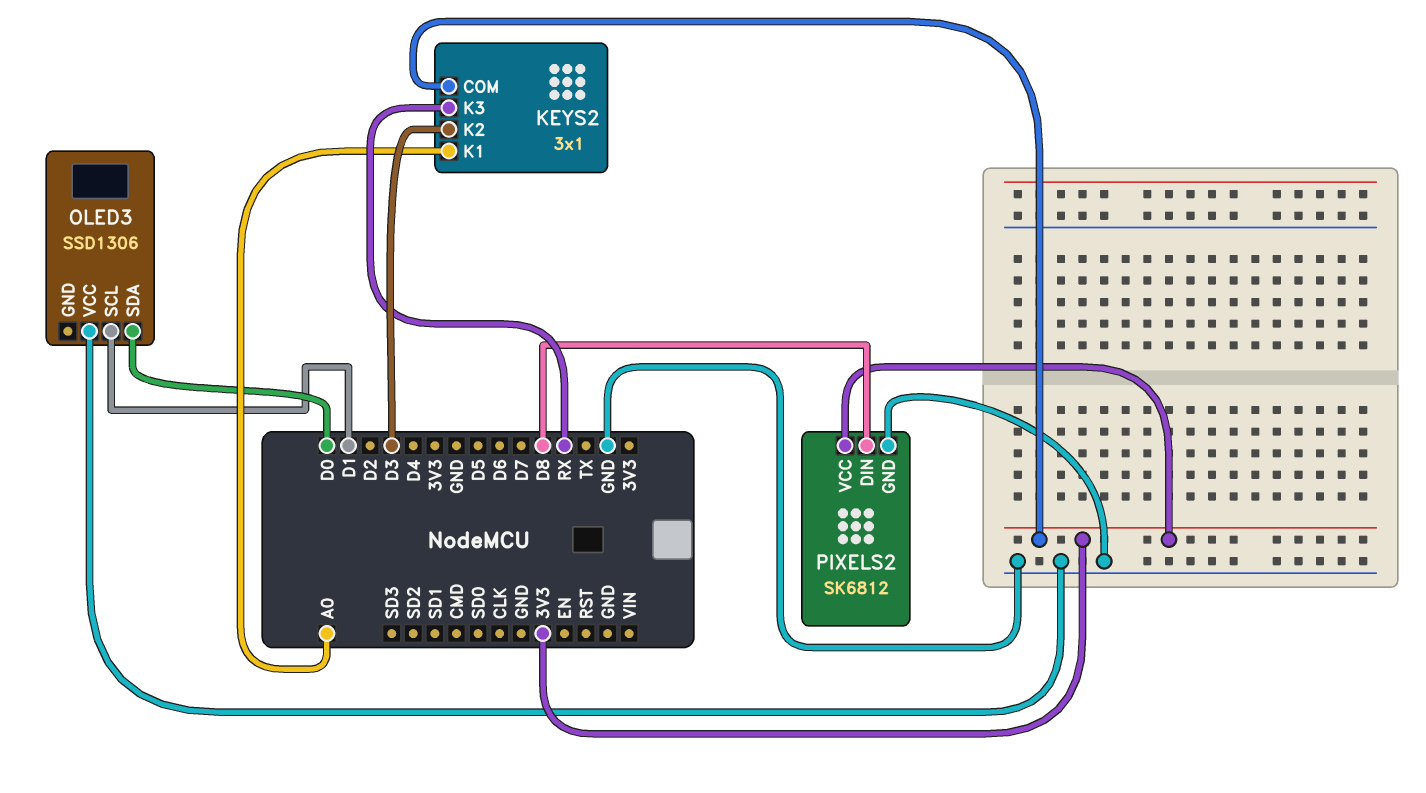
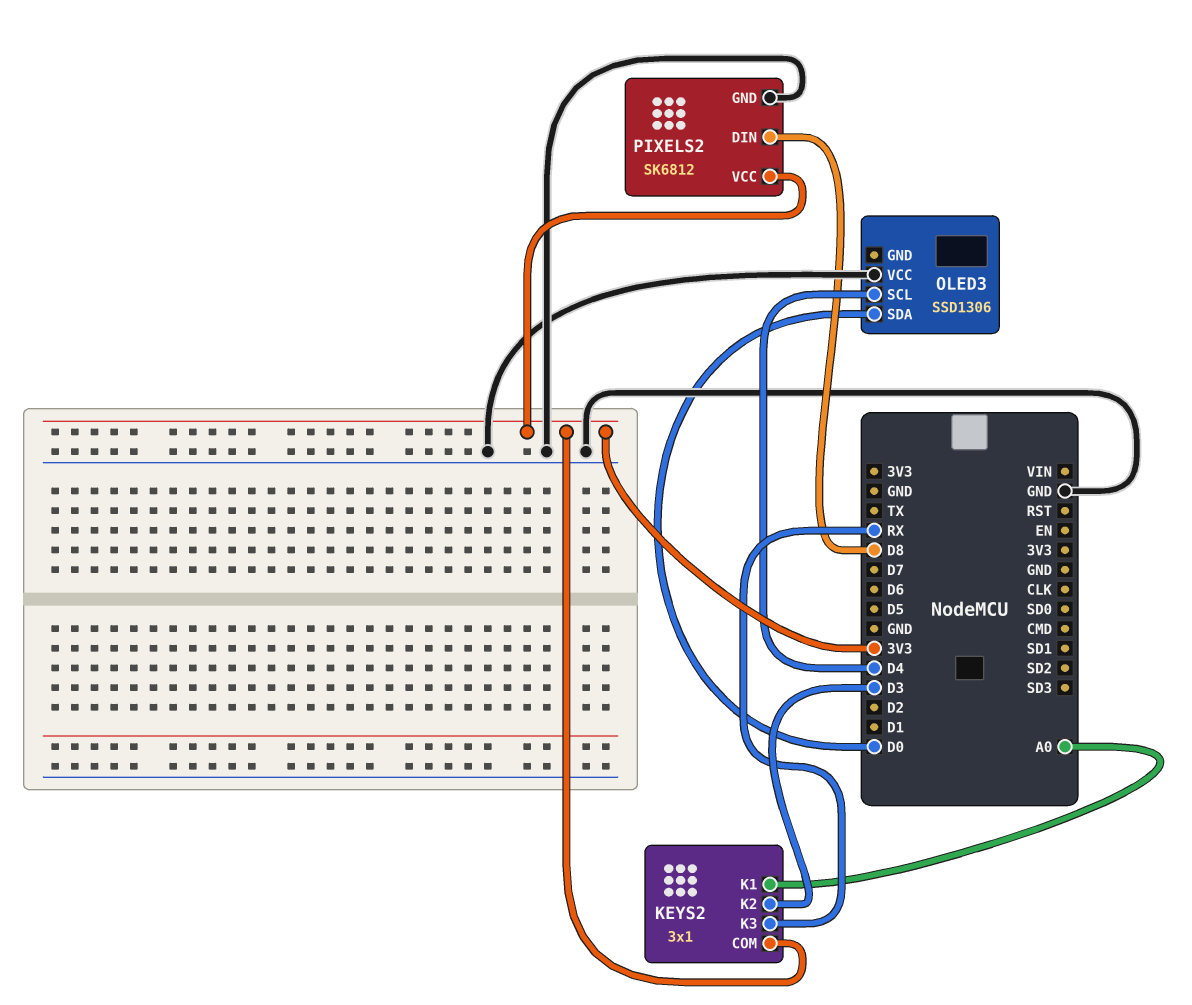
OLED3 pin SCL: D1 -> D4

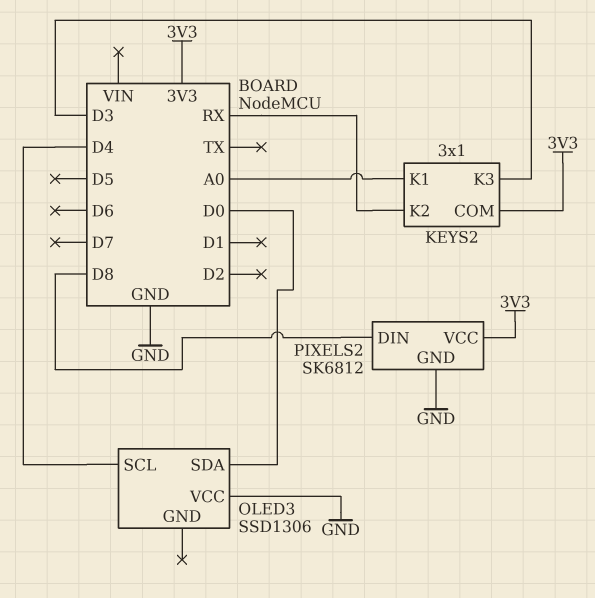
KEYS2 pin K2: D3 -> RX
KEYS2 pin K3: RX -> D3

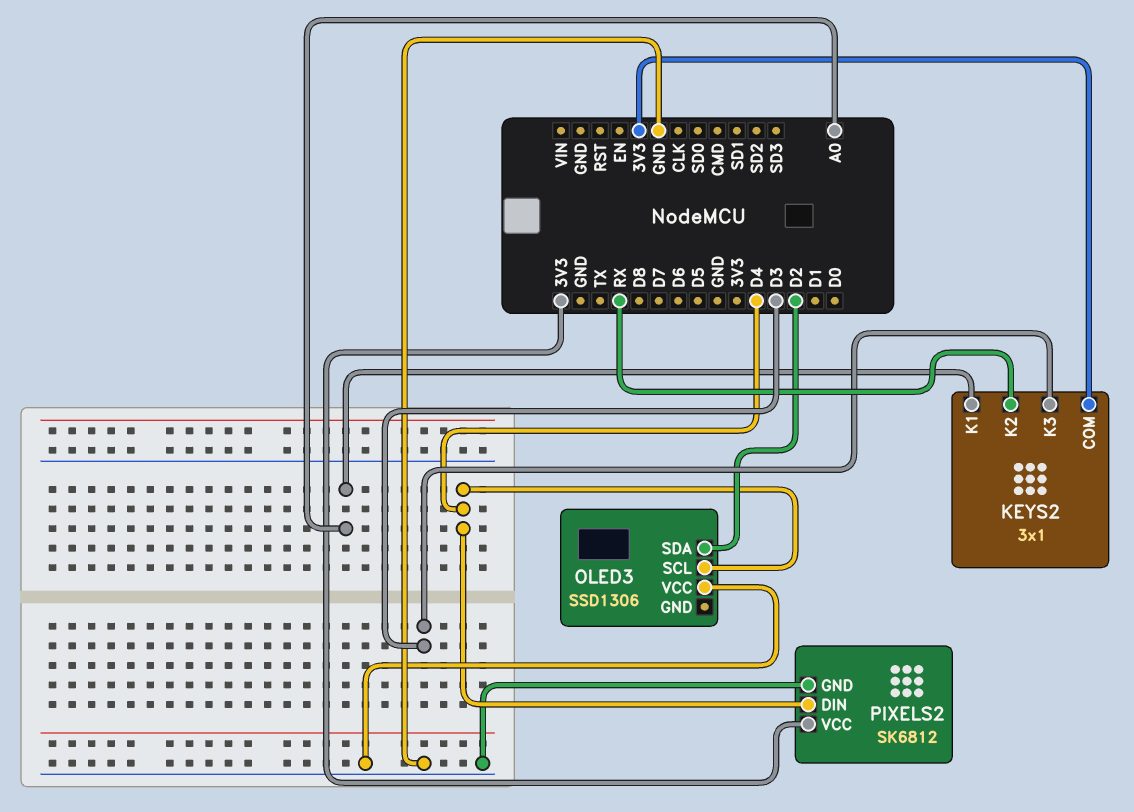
OLED3 pin SDA: D0 -> D2
PIXELS2 pin DIN: D8 -> D4

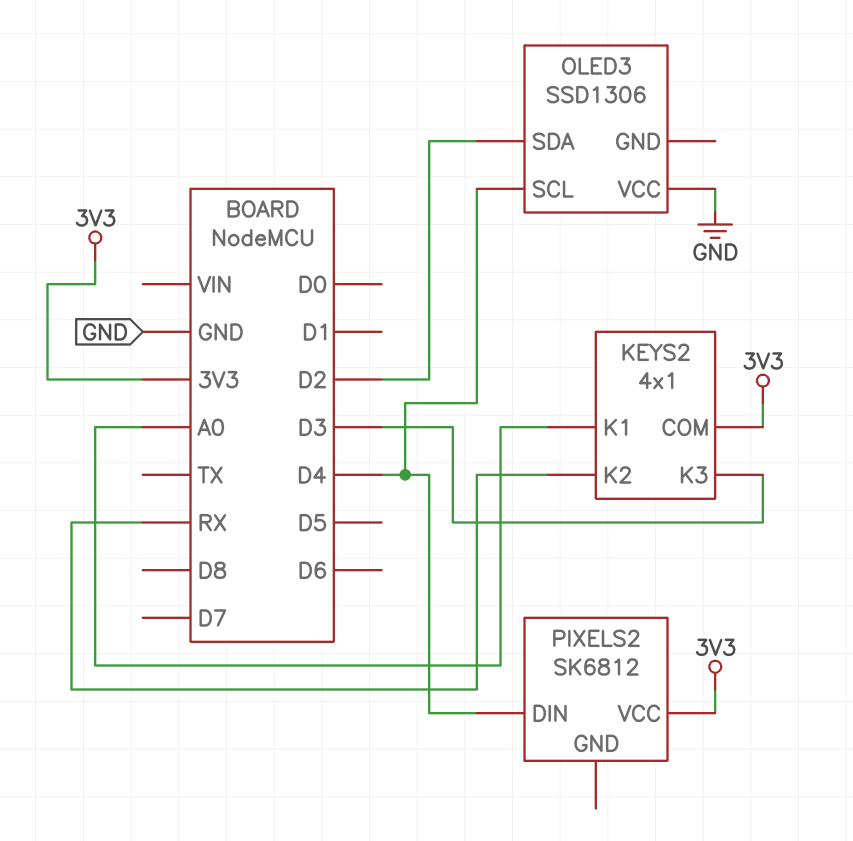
KEYS2: 3x1 -> 4x1
PIXELS2 pin GND: GND -> none

